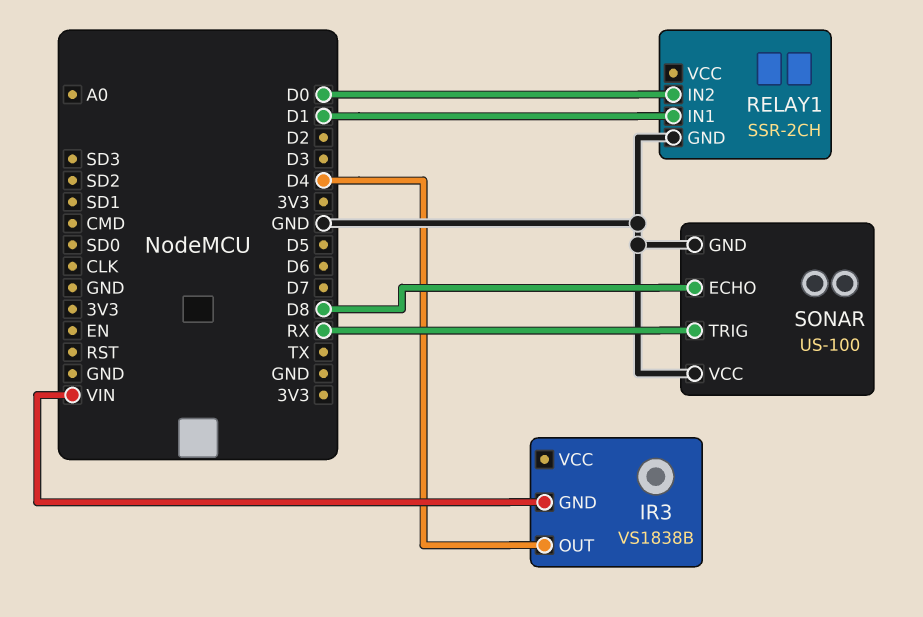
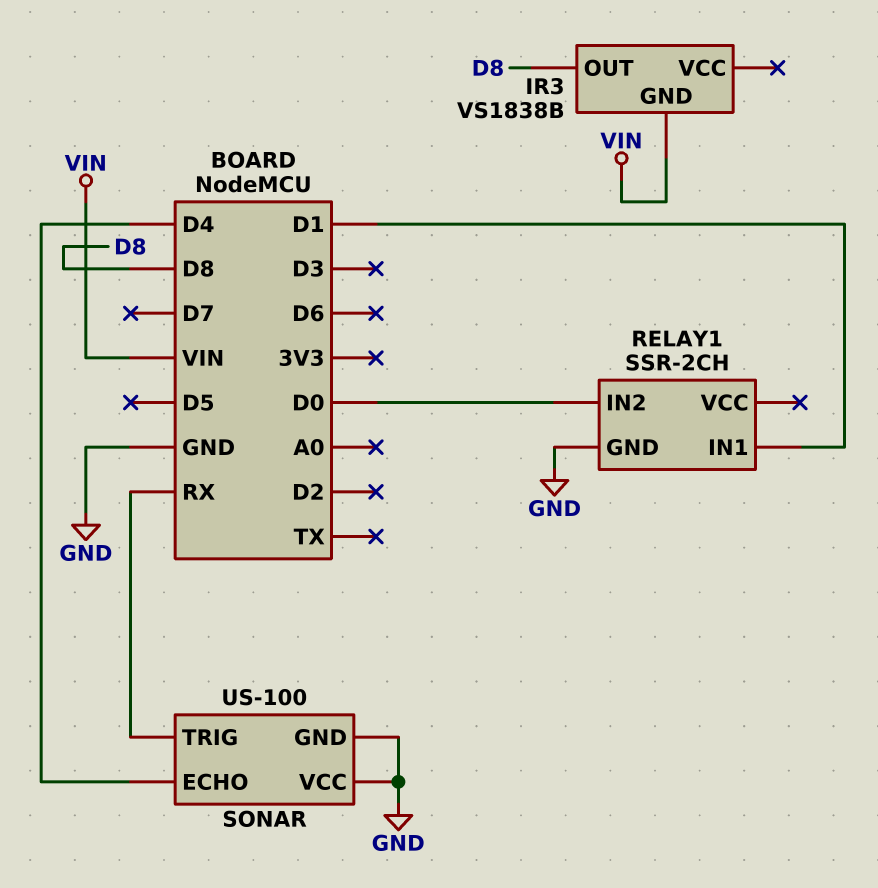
IR3 pin OUT: D4 -> D8
SONAR pin ECHO: D8 -> D4

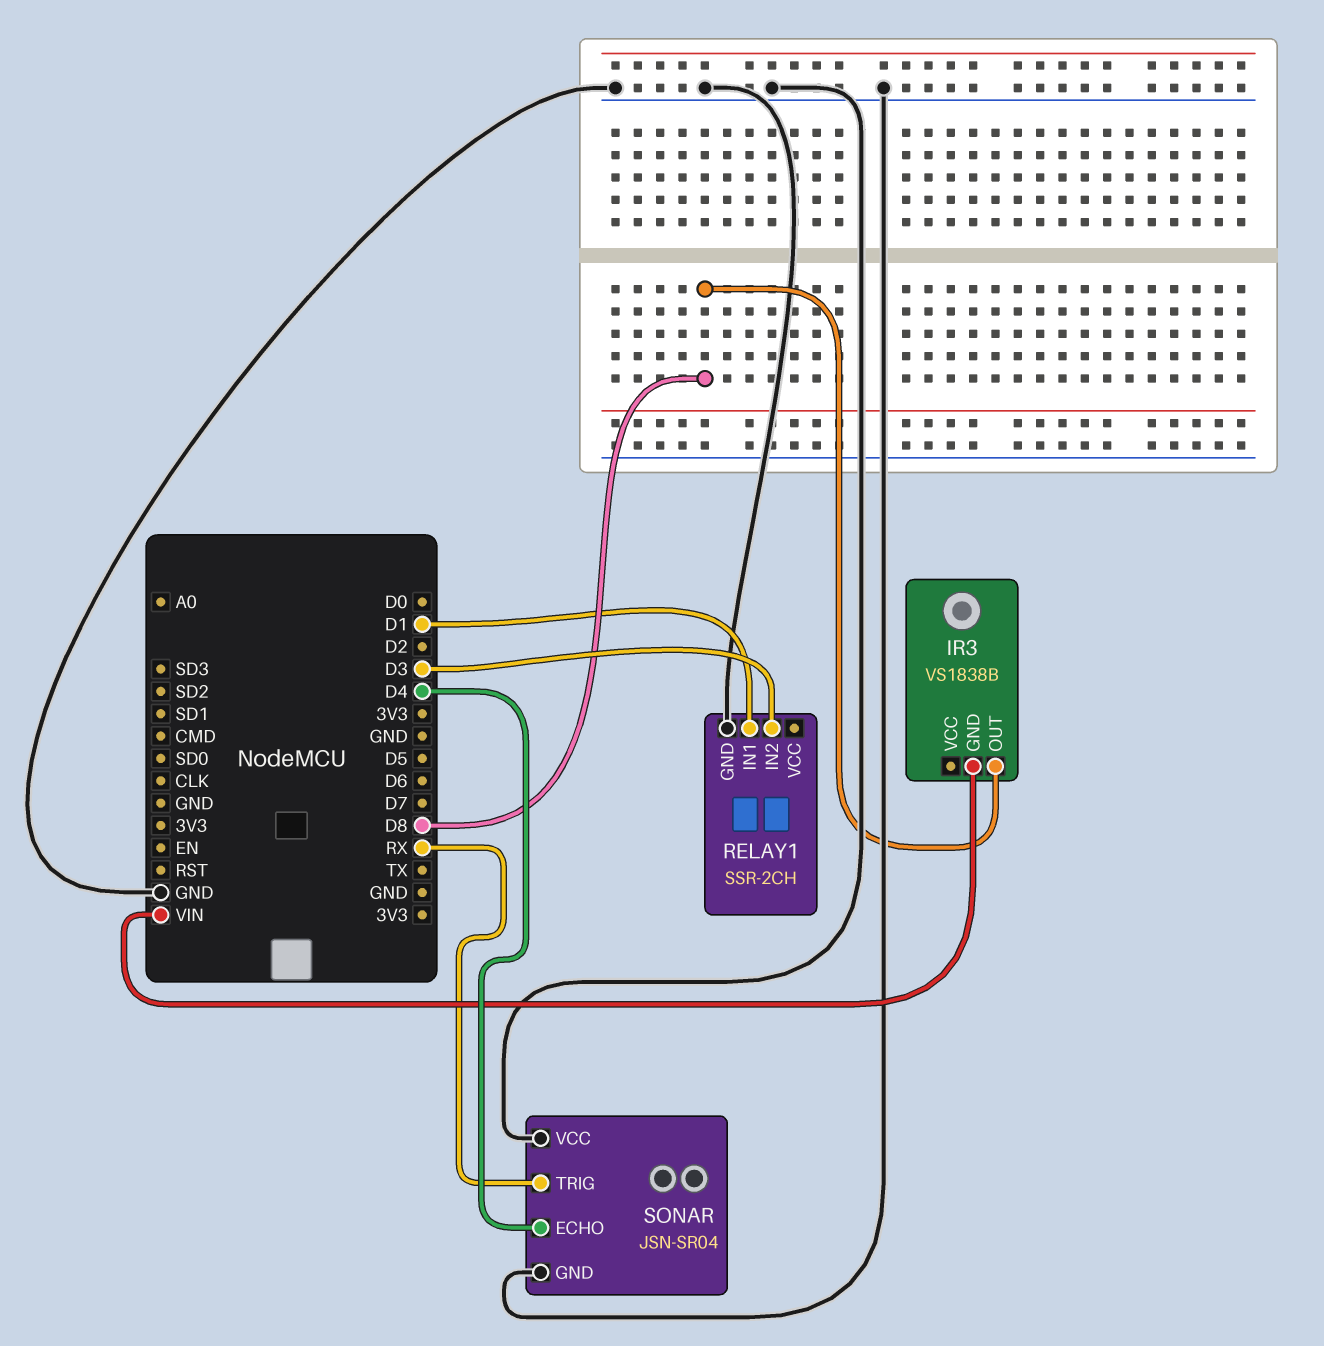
RELAY1 pin IN2: D0 -> D3
SONAR: US-100 -> JSN-SR04

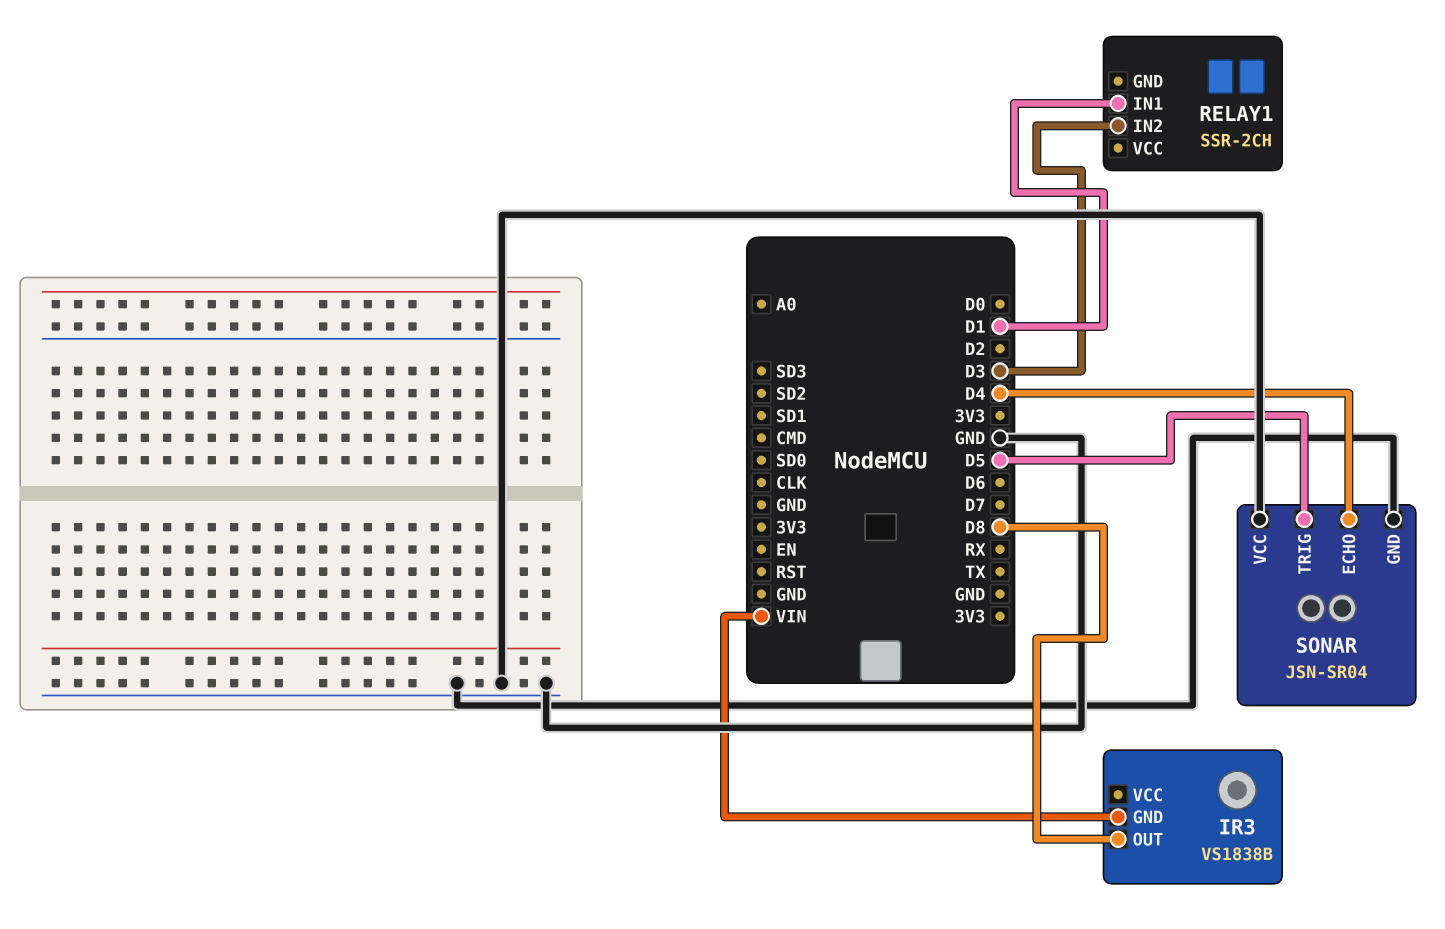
RELAY1 pin GND: GND -> none
SONAR pin TRIG: RX -> D5

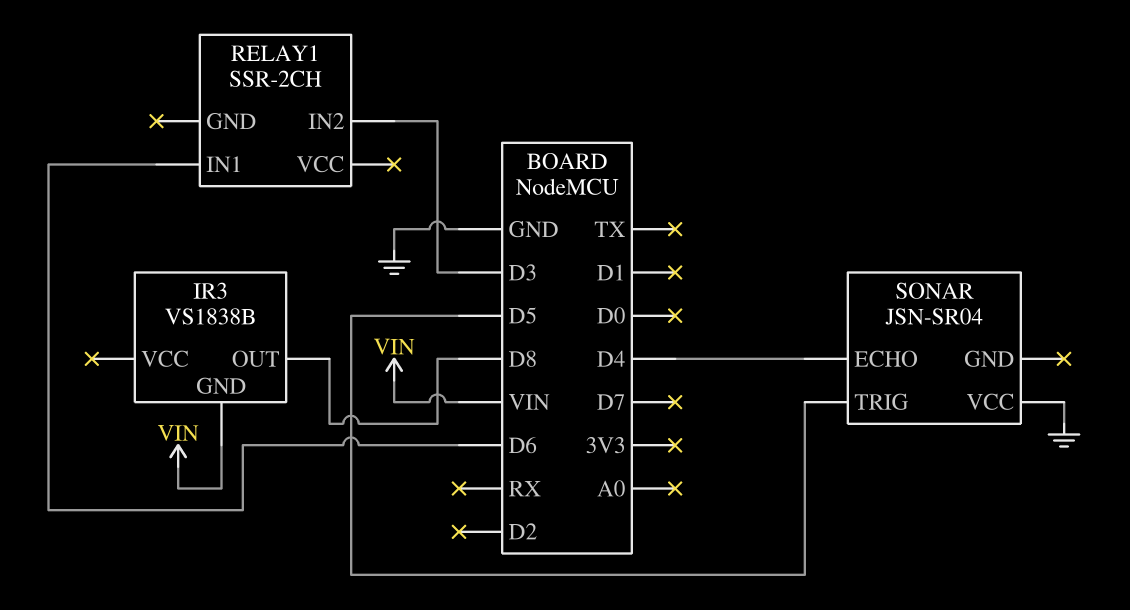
RELAY1 pin IN1: D1 -> D6
SONAR pin GND: GND -> none

